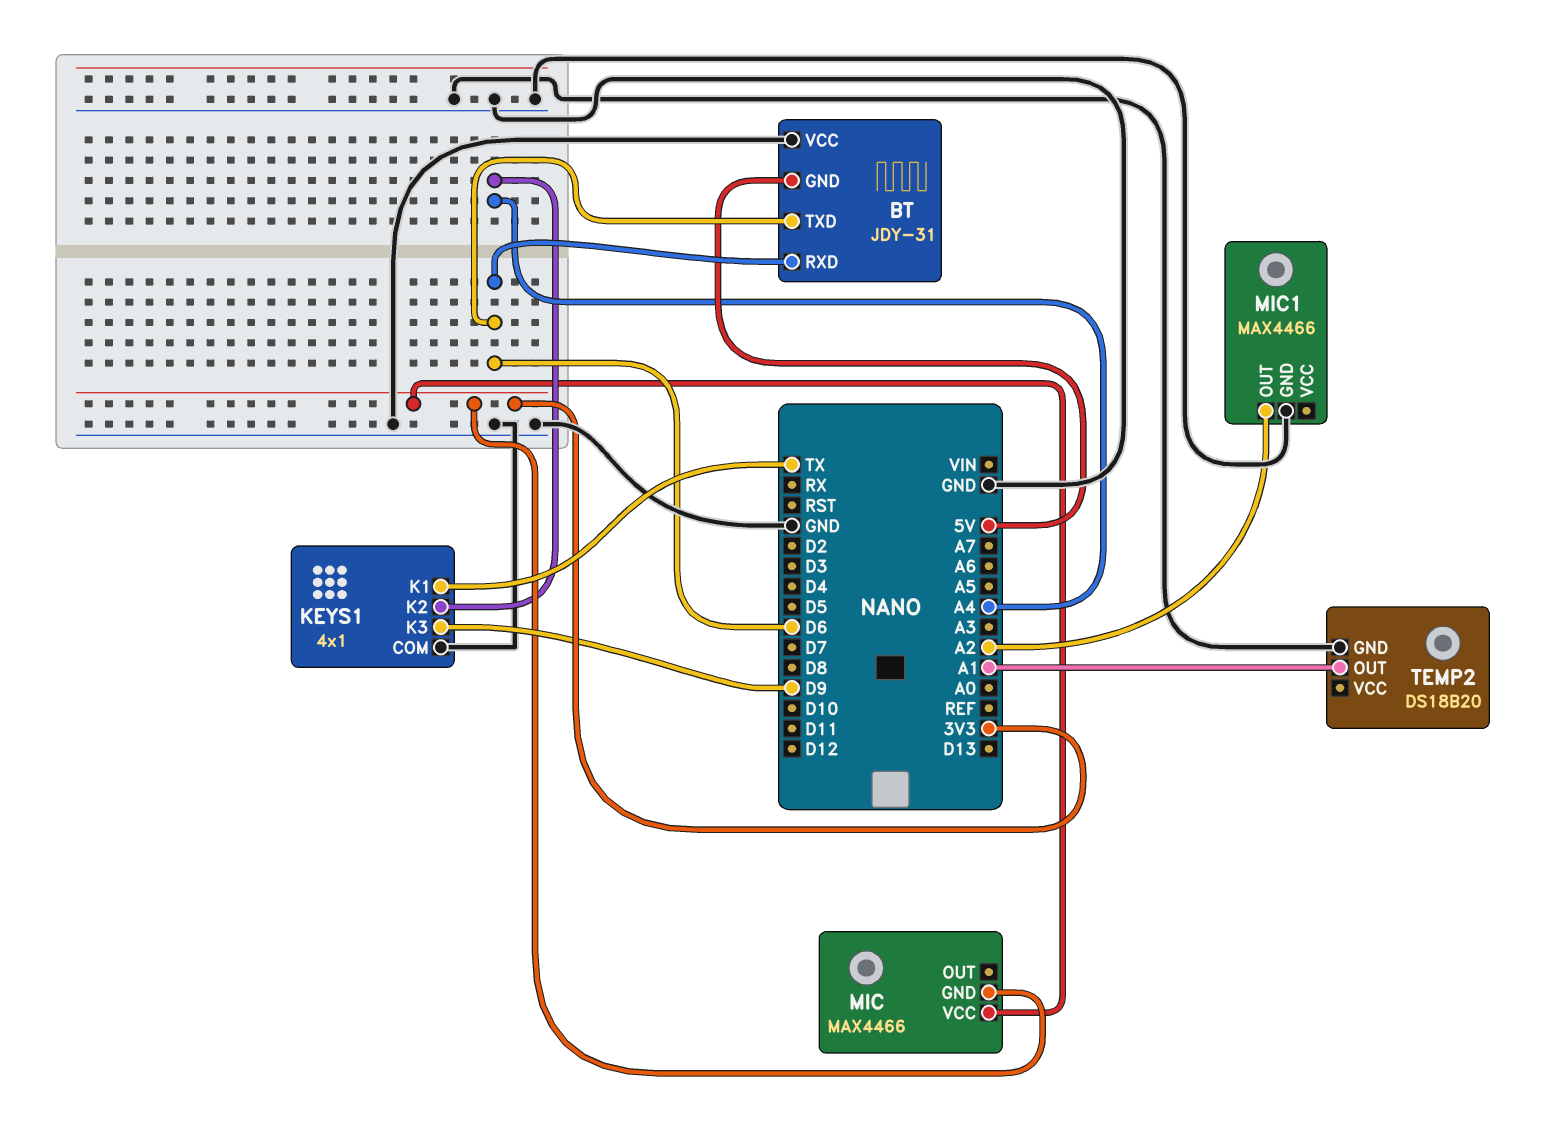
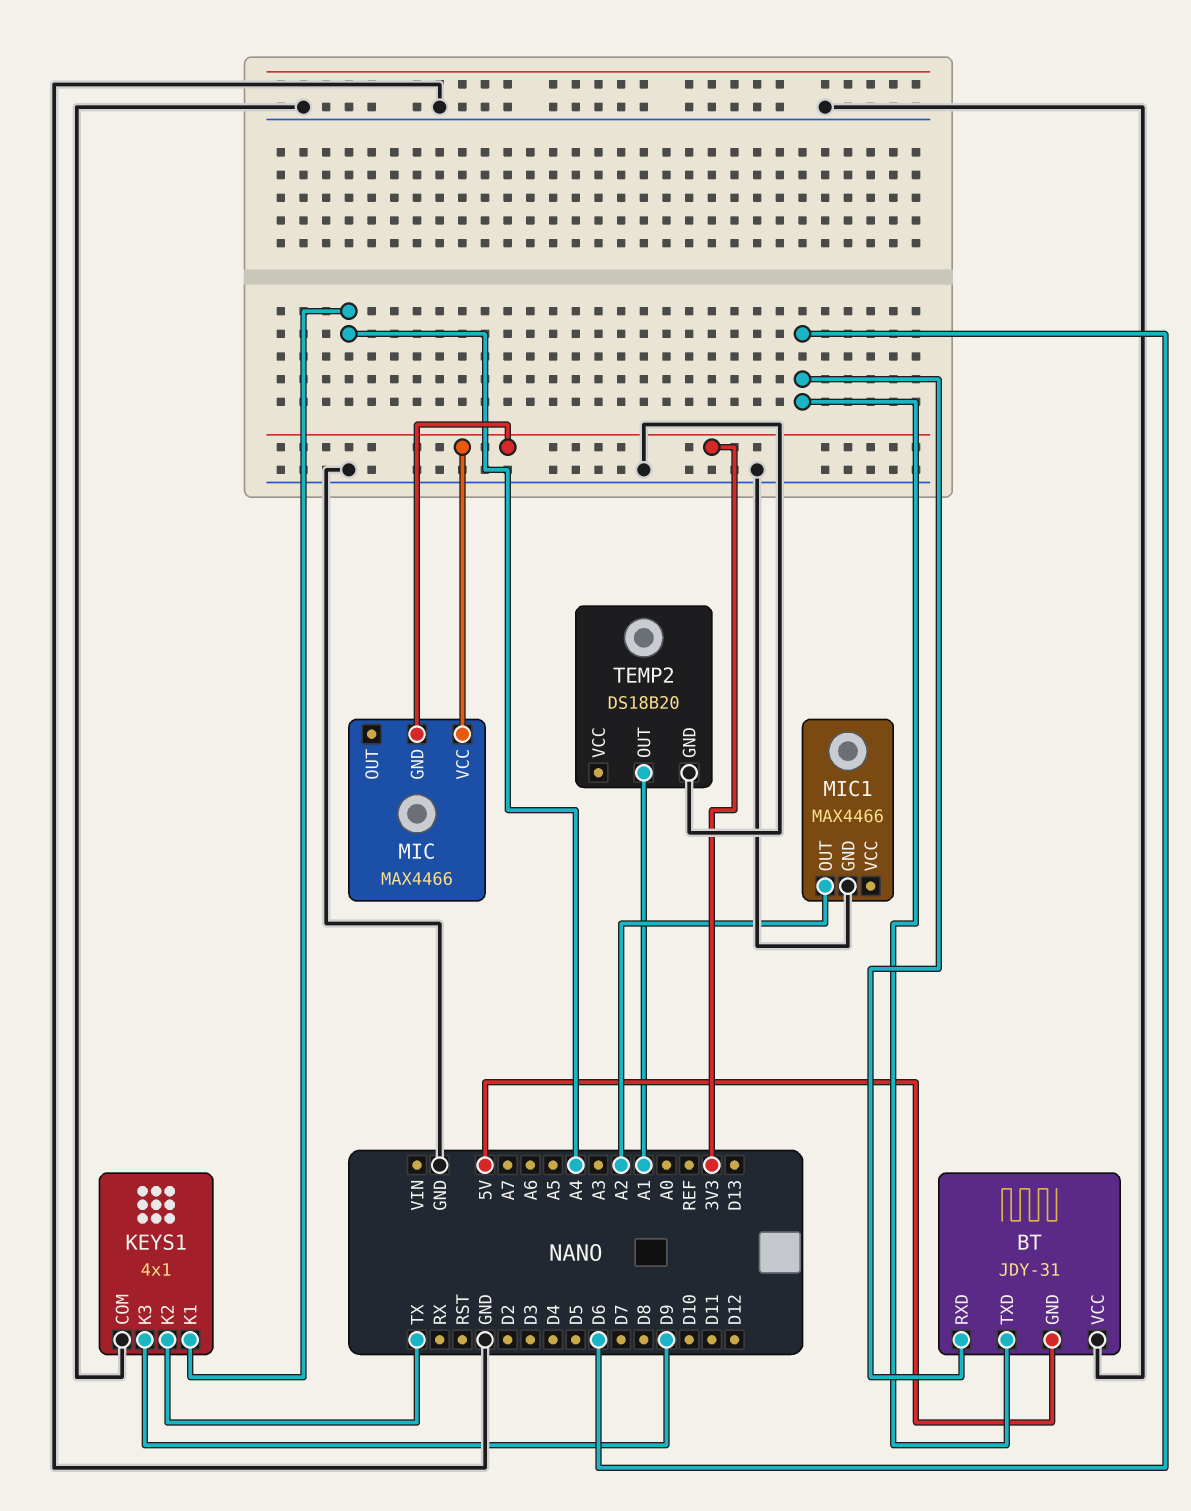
KEYS1 pin K1: TX -> A4
KEYS1 pin K2: A4 -> TX

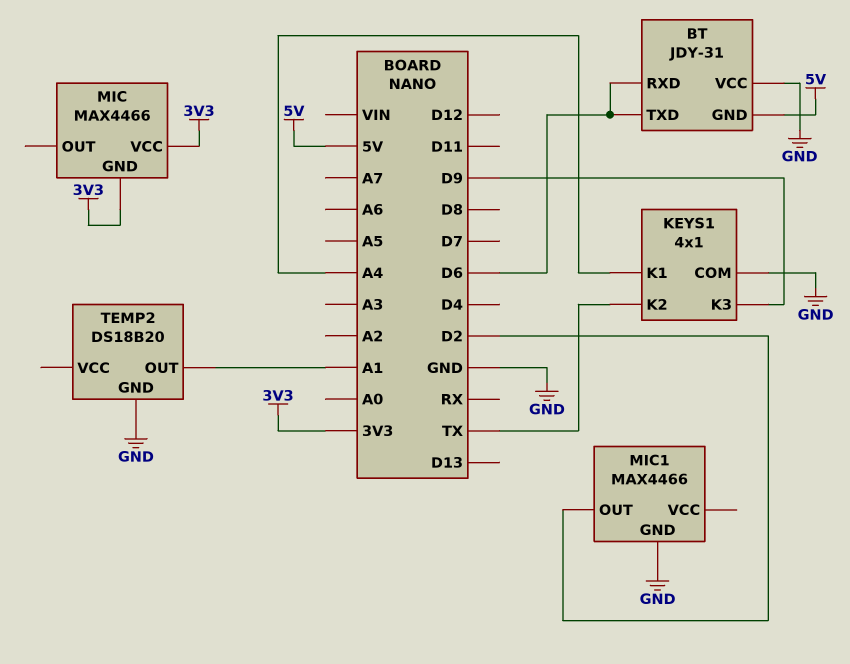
MIC1 pin OUT: A2 -> D2

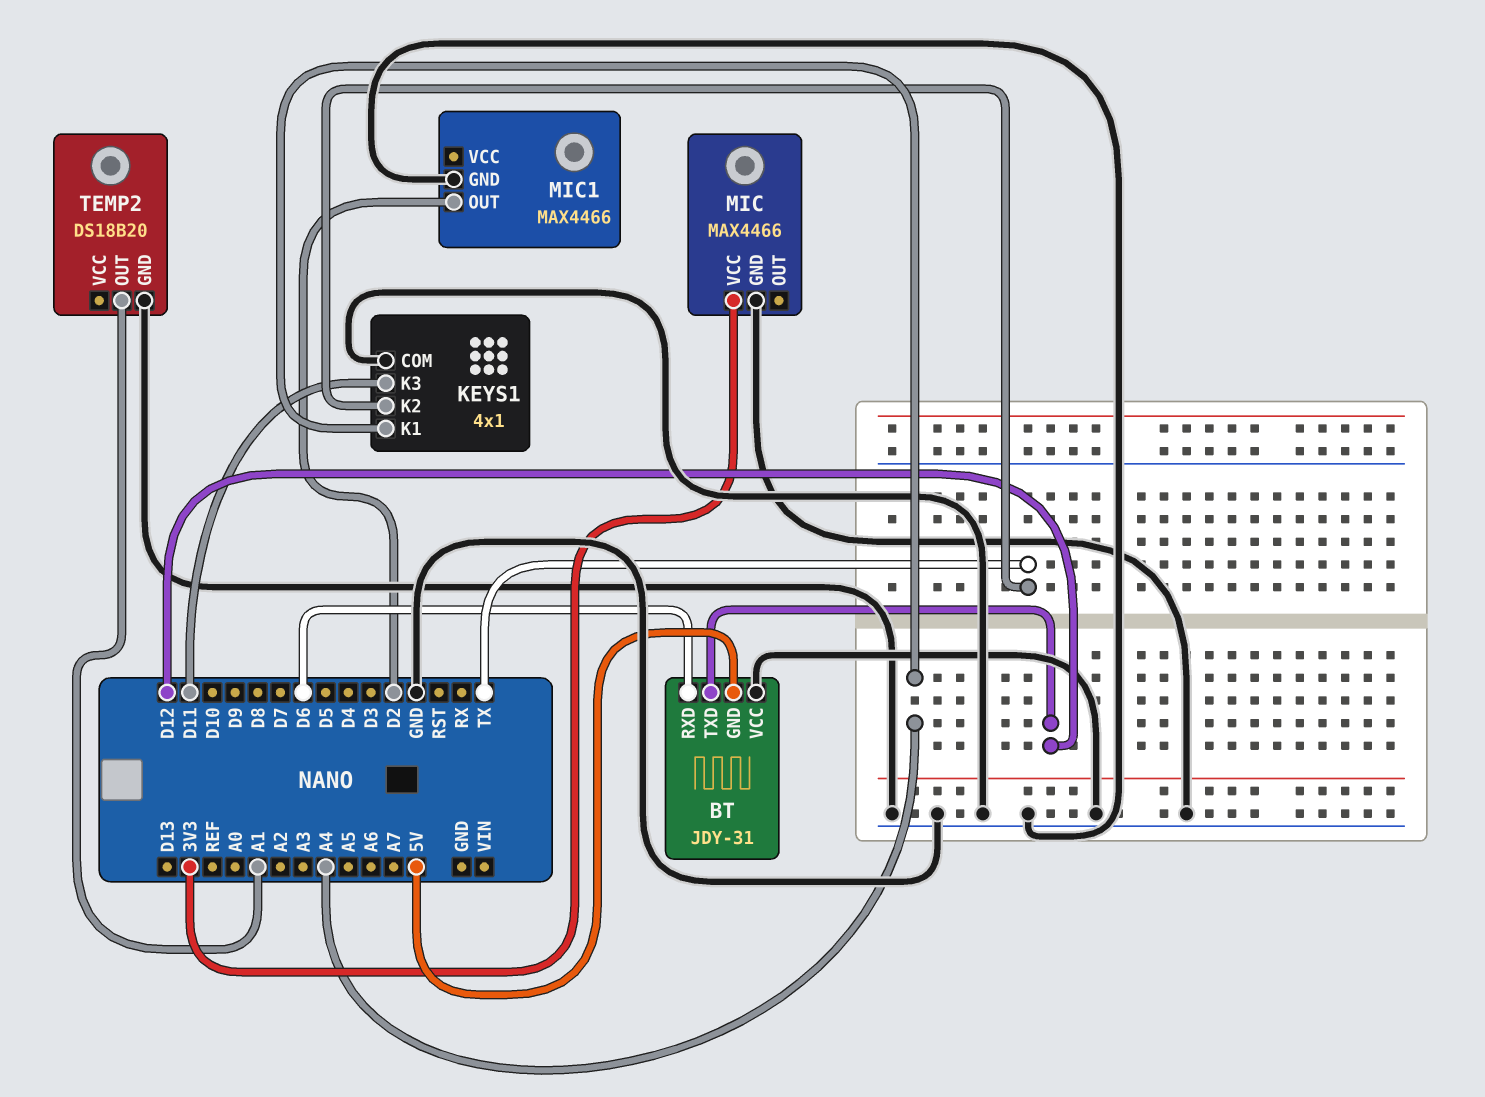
BT pin TXD: D6 -> D12
KEYS1 pin K3: D9 -> D11
MIC pin GND: 3V3 -> GND

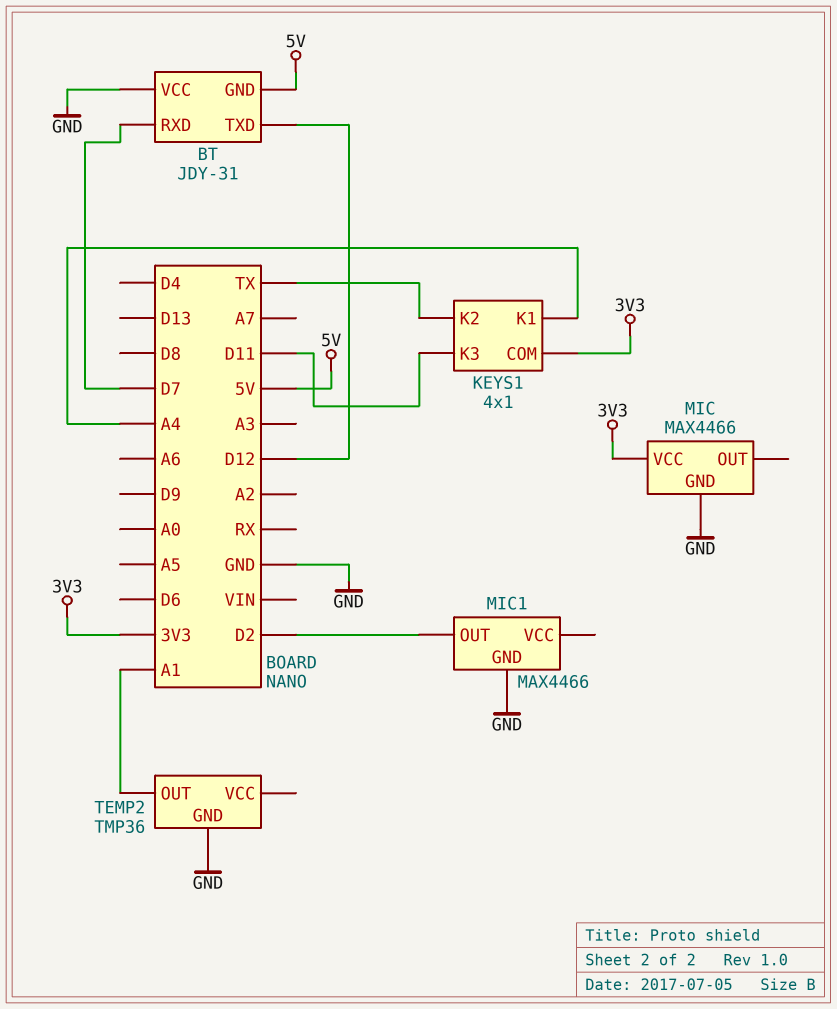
BT pin RXD: D6 -> D7
KEYS1 pin COM: GND -> 3V3
TEMP2: DS18B20 -> TMP36

